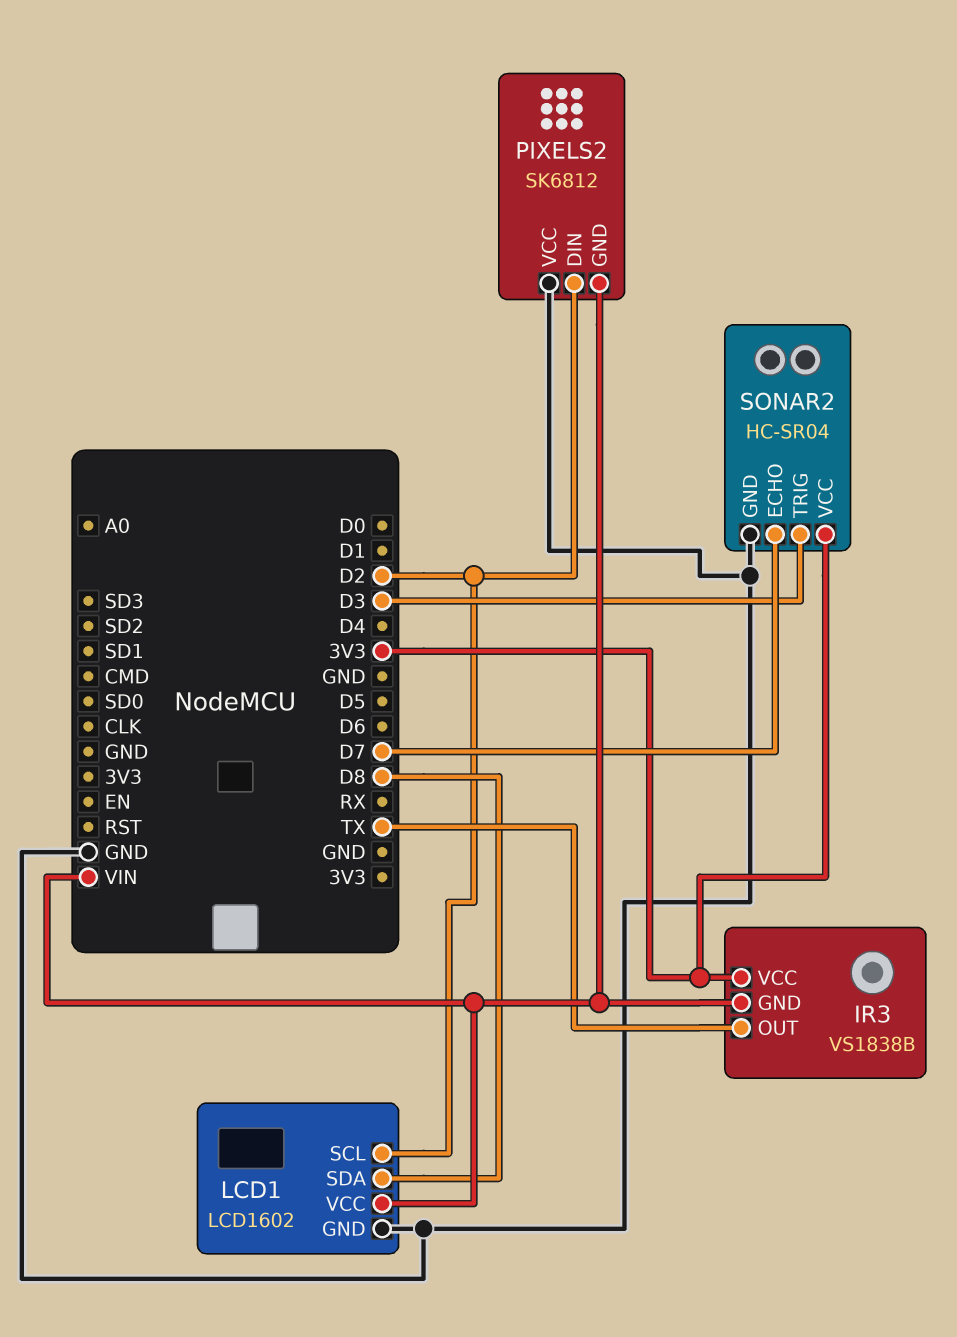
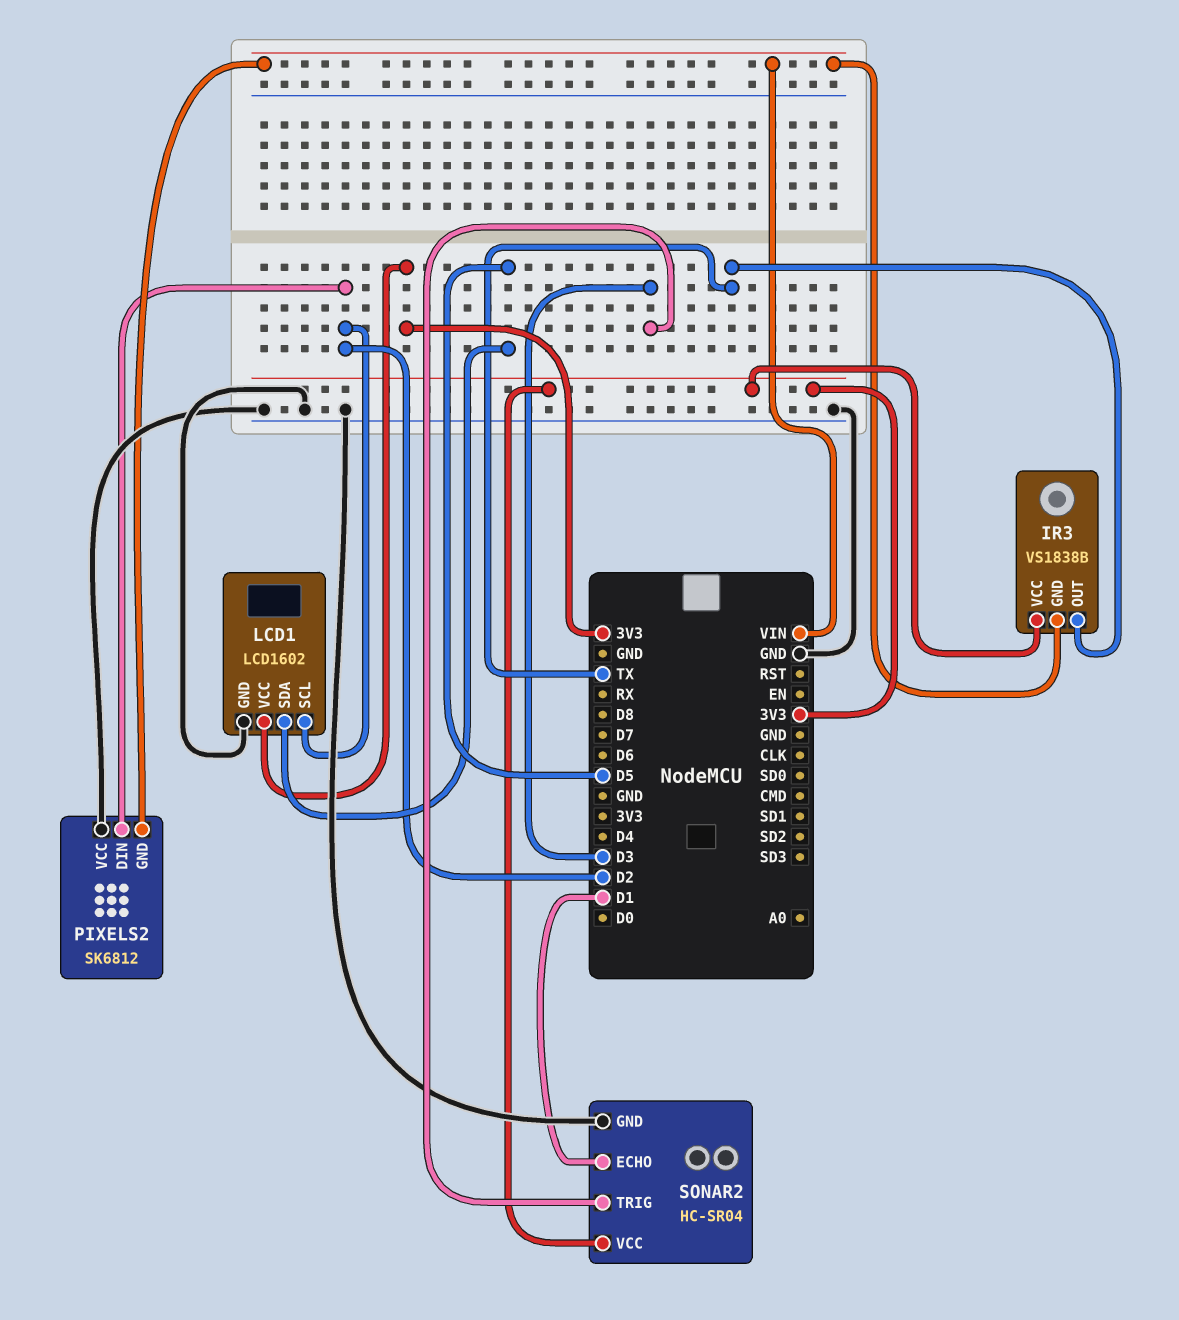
LCD1 pin SDA: D8 -> D5
LCD1 pin VCC: VIN -> 3V3
SONAR2 pin ECHO: D7 -> D1

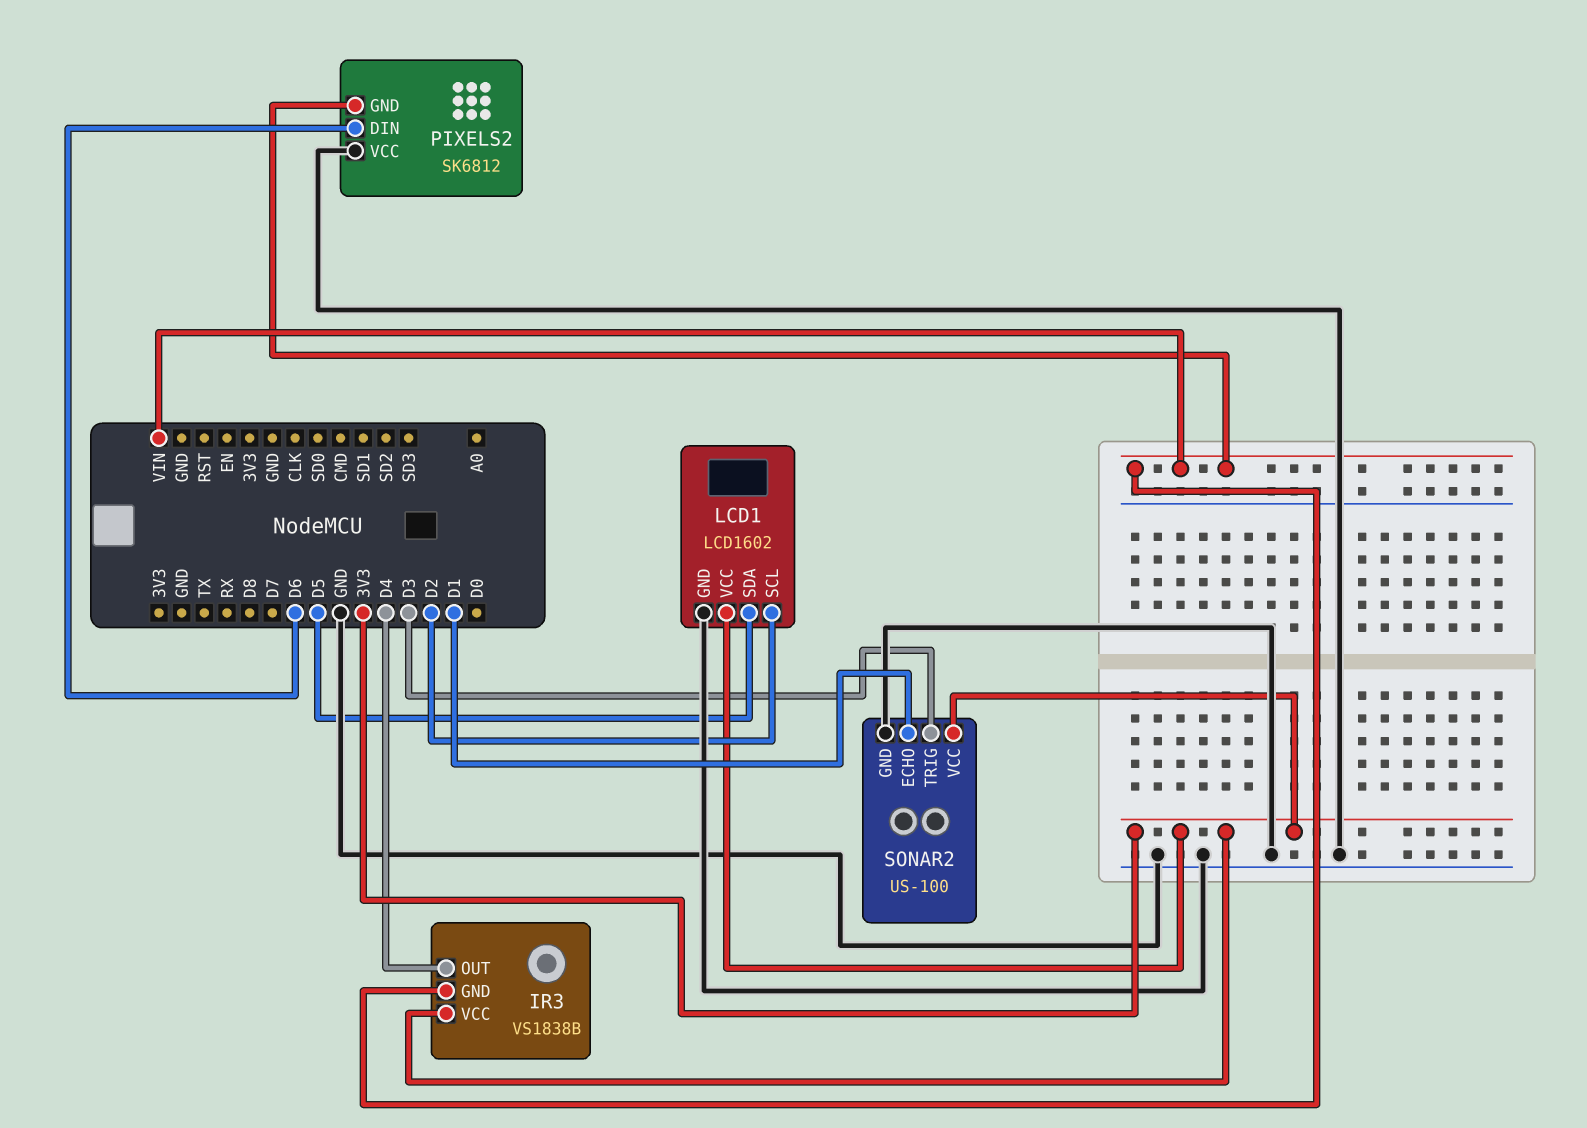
IR3 pin OUT: TX -> D4
PIXELS2 pin DIN: D2 -> D6
SONAR2: HC-SR04 -> US-100

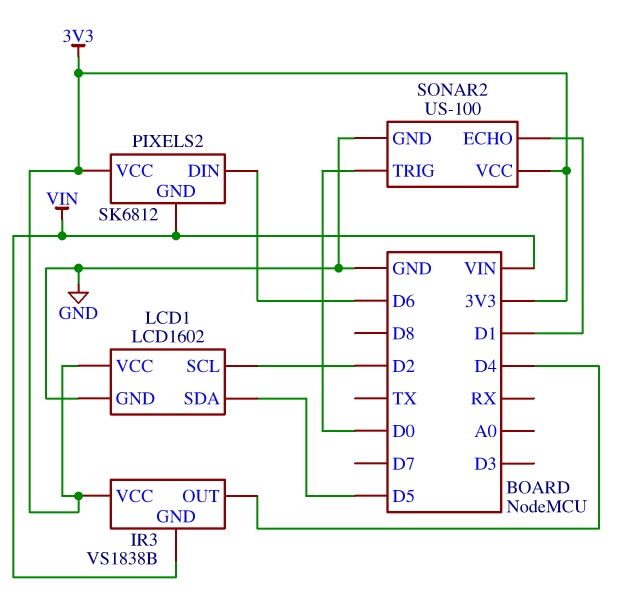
PIXELS2 pin VCC: GND -> 3V3
SONAR2 pin TRIG: D3 -> D0

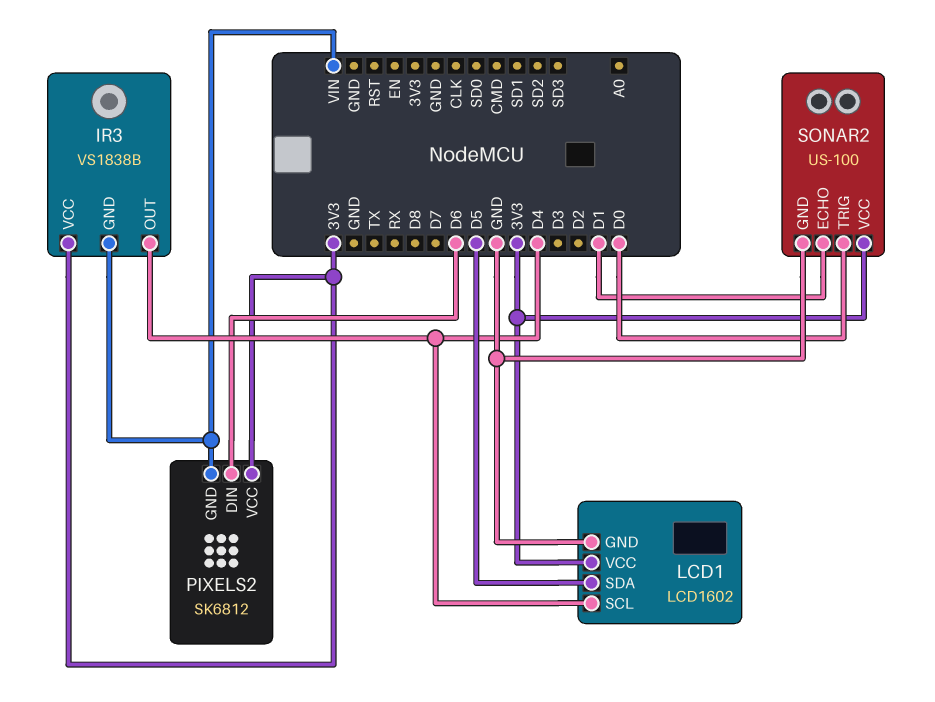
LCD1 pin SCL: D2 -> D4

